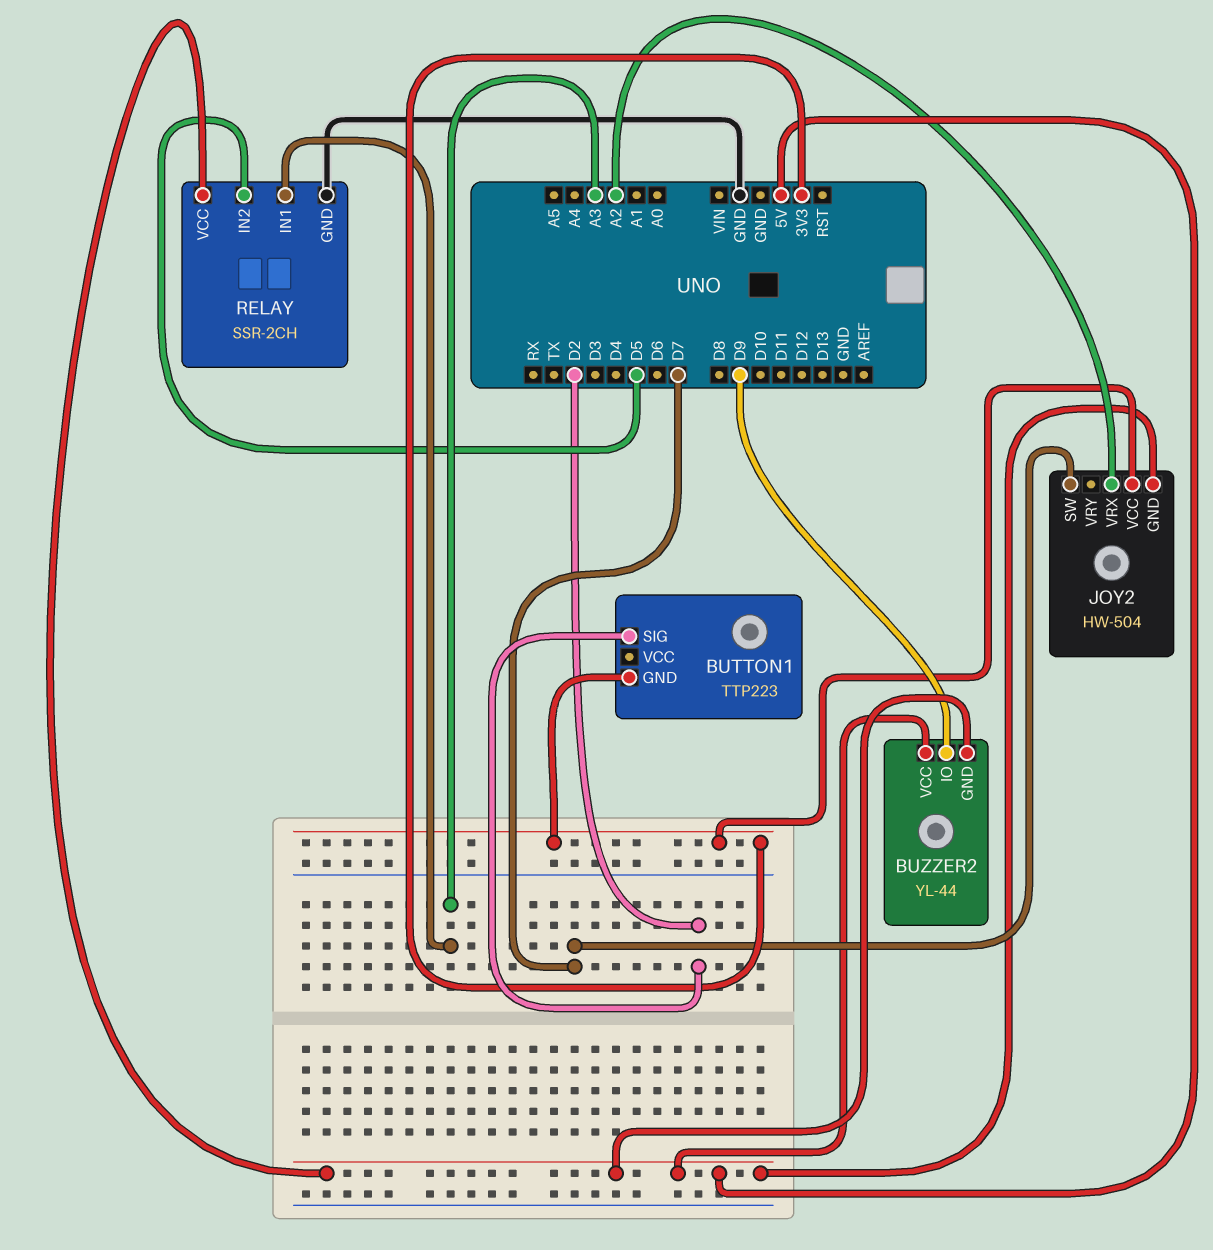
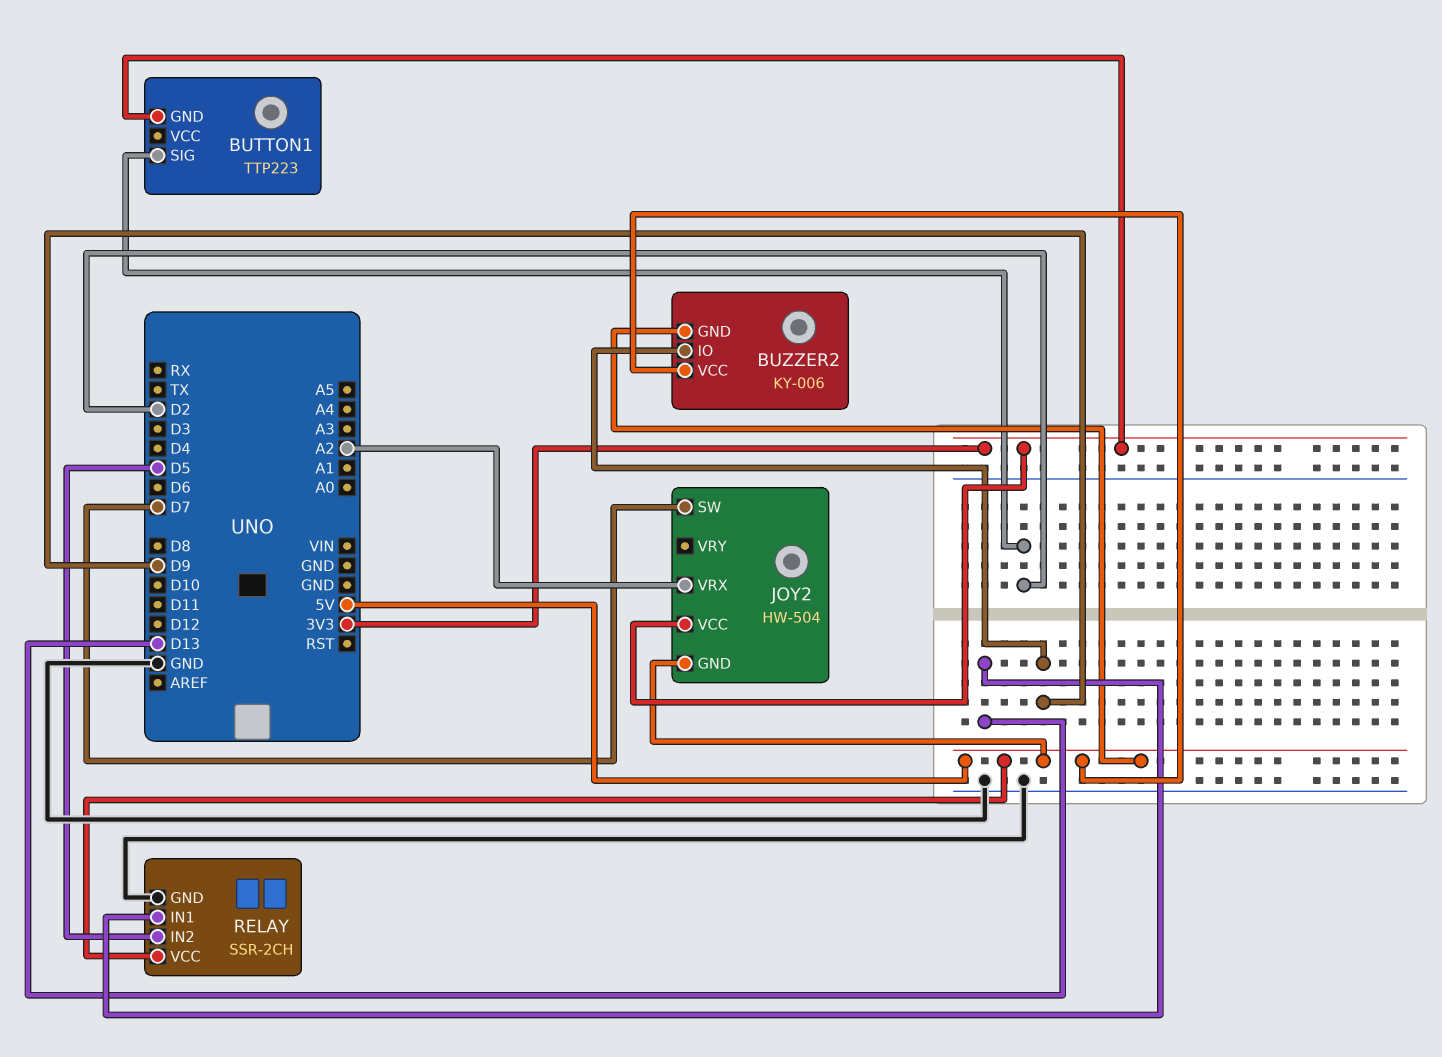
BUZZER2: YL-44 -> KY-006
RELAY pin IN1: A3 -> D13

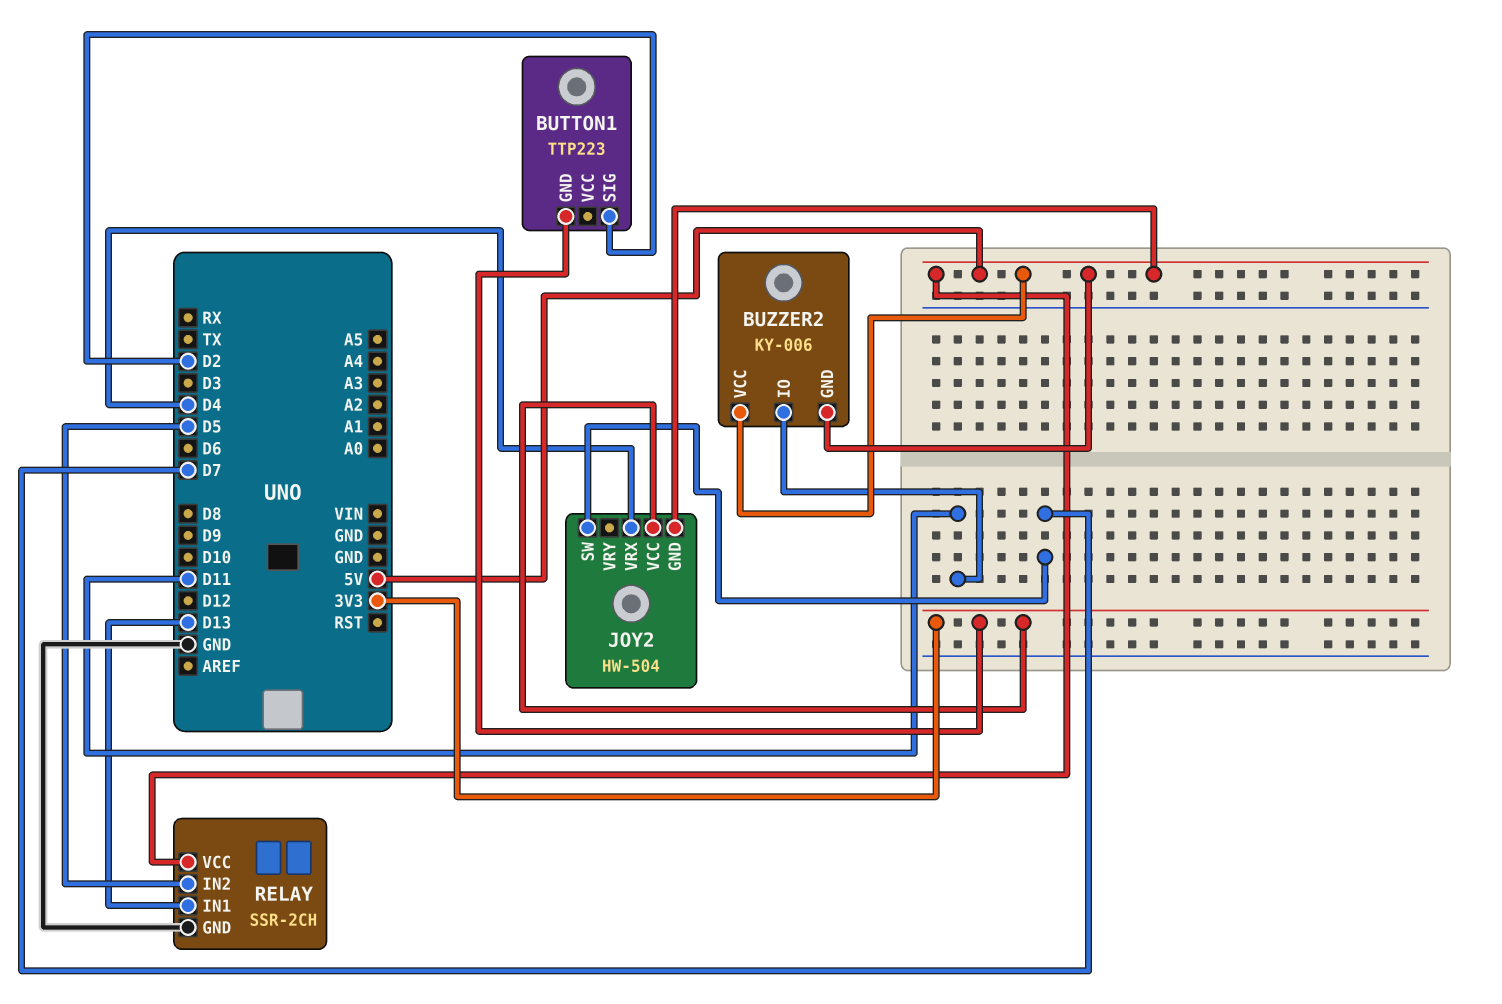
BUZZER2 pin IO: D9 -> D11
JOY2 pin VRX: A2 -> D4

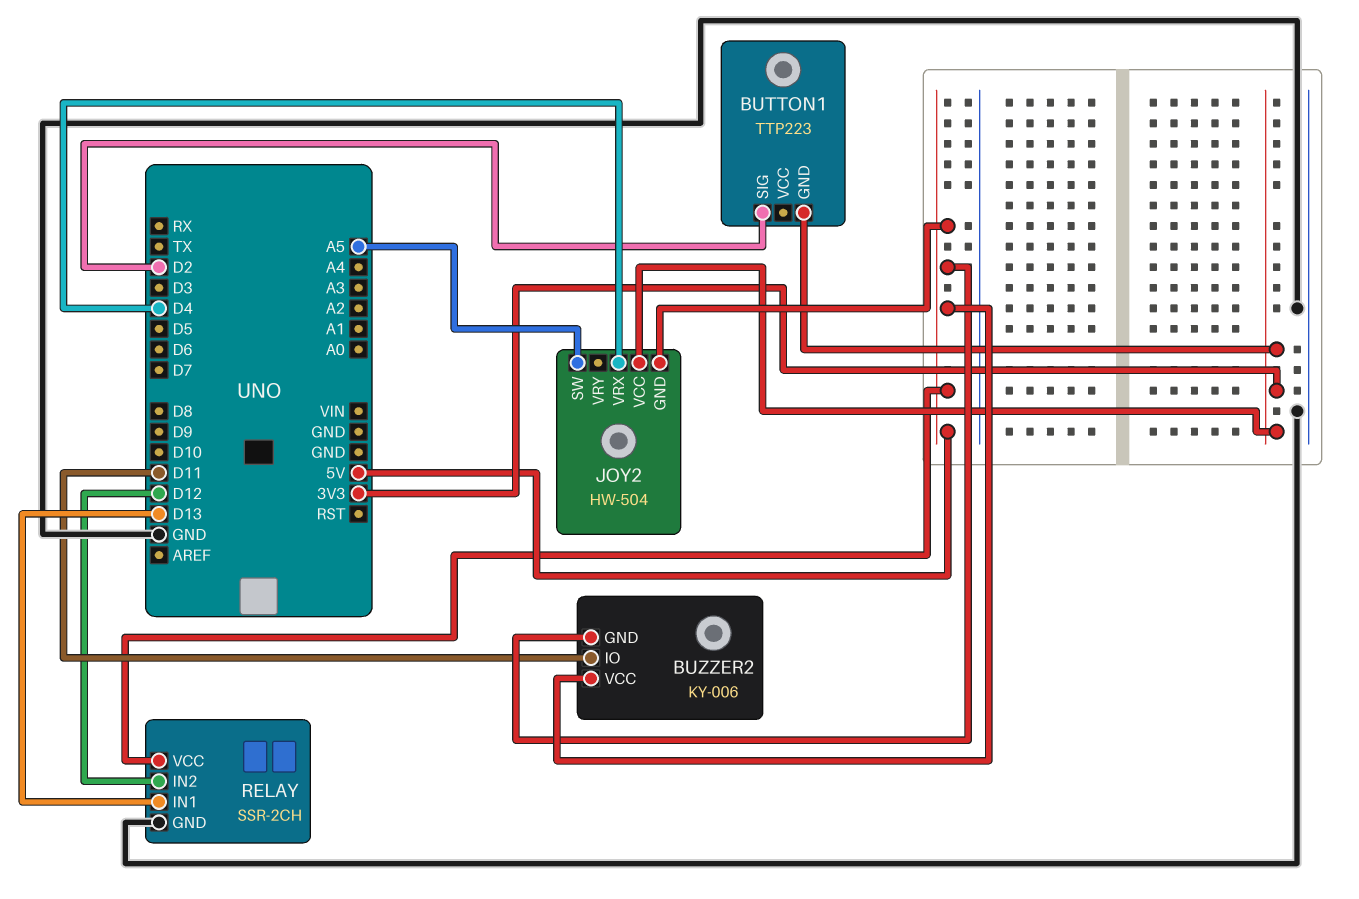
JOY2 pin SW: D7 -> A5
RELAY pin IN2: D5 -> D12

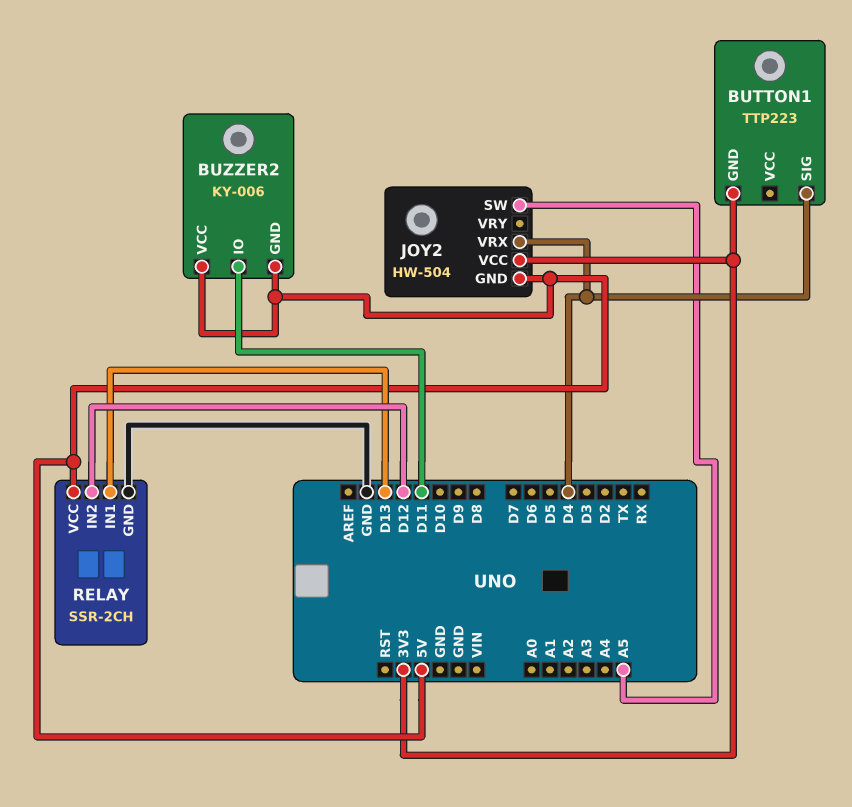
BUTTON1 pin SIG: D2 -> D4

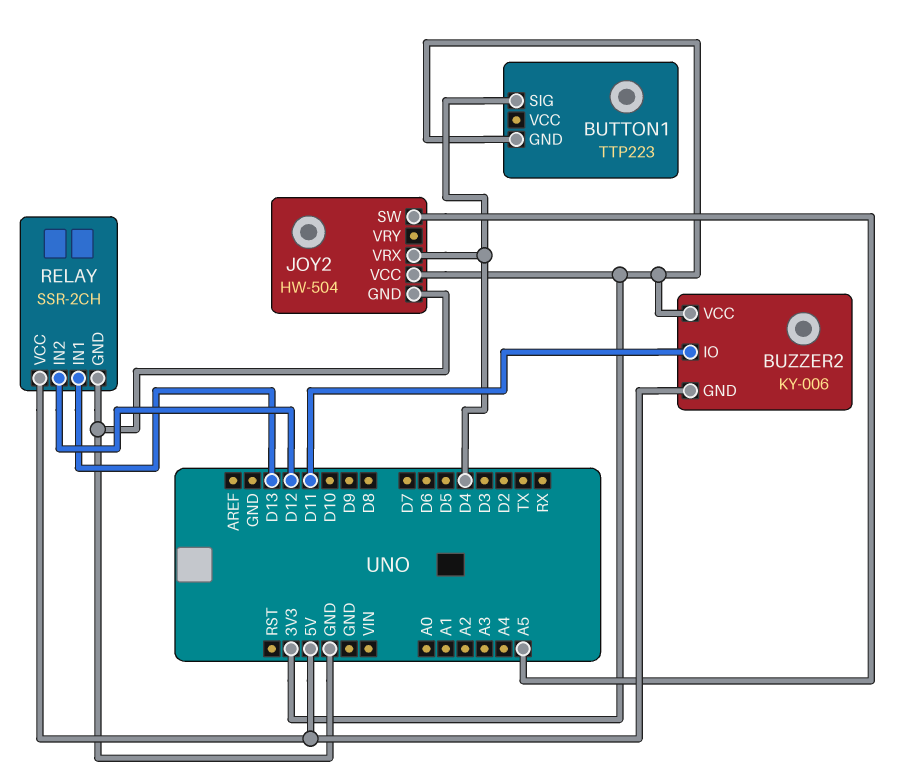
BUZZER2 pin VCC: 5V -> 3V3
JOY2 pin GND: 5V -> GND

